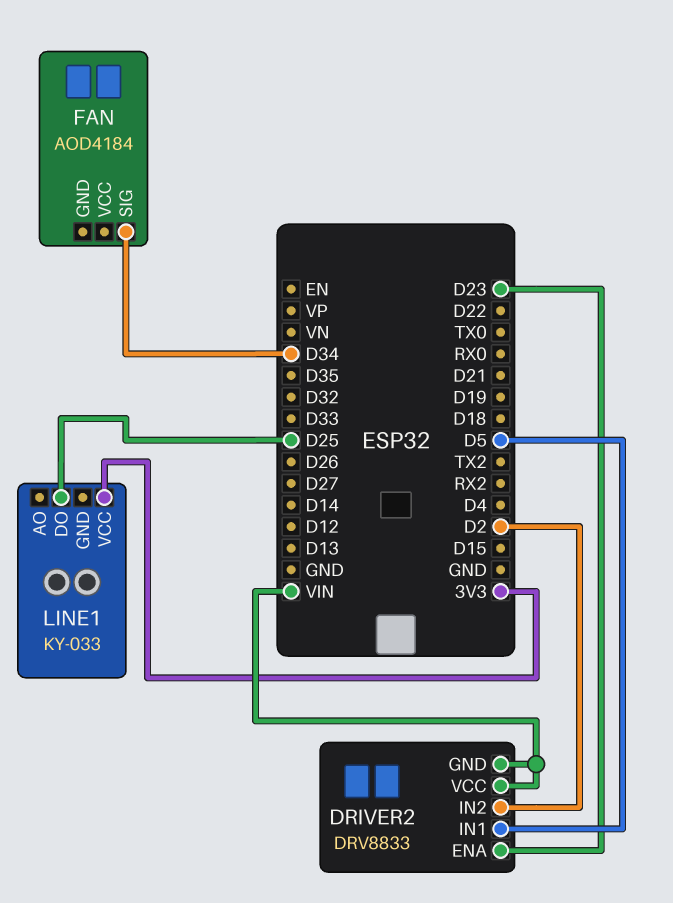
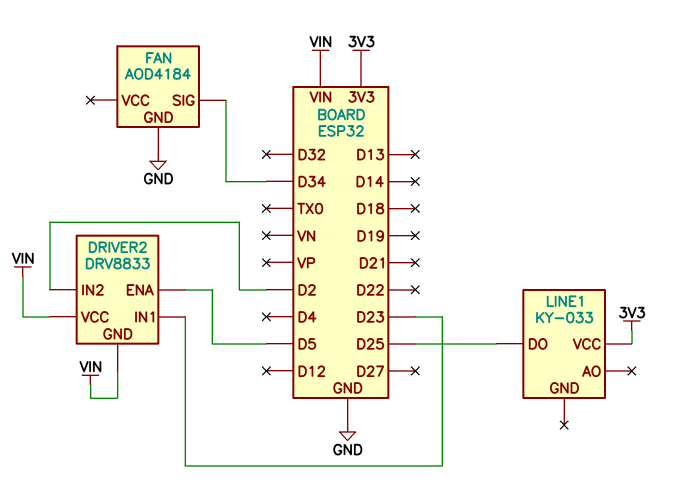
DRIVER2 pin ENA: D23 -> D5
DRIVER2 pin IN1: D5 -> D23
FAN pin GND: none -> GND

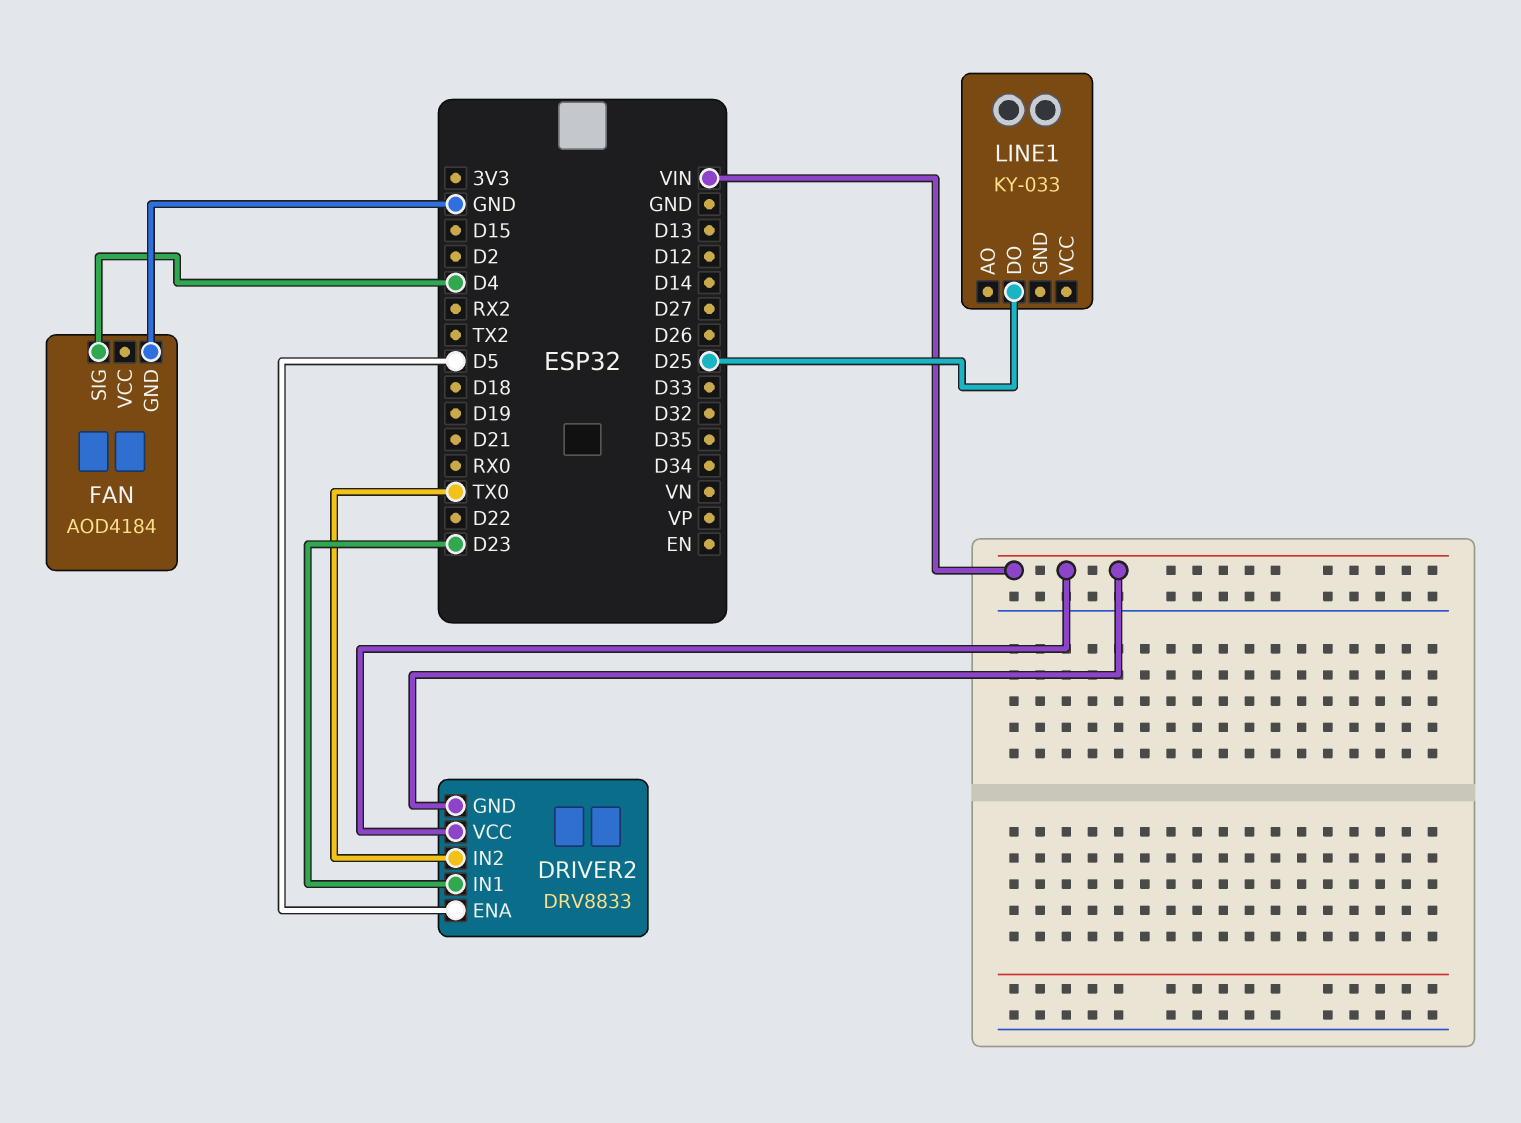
DRIVER2 pin IN2: D2 -> TX0
FAN pin SIG: D34 -> D4
LINE1 pin VCC: 3V3 -> none

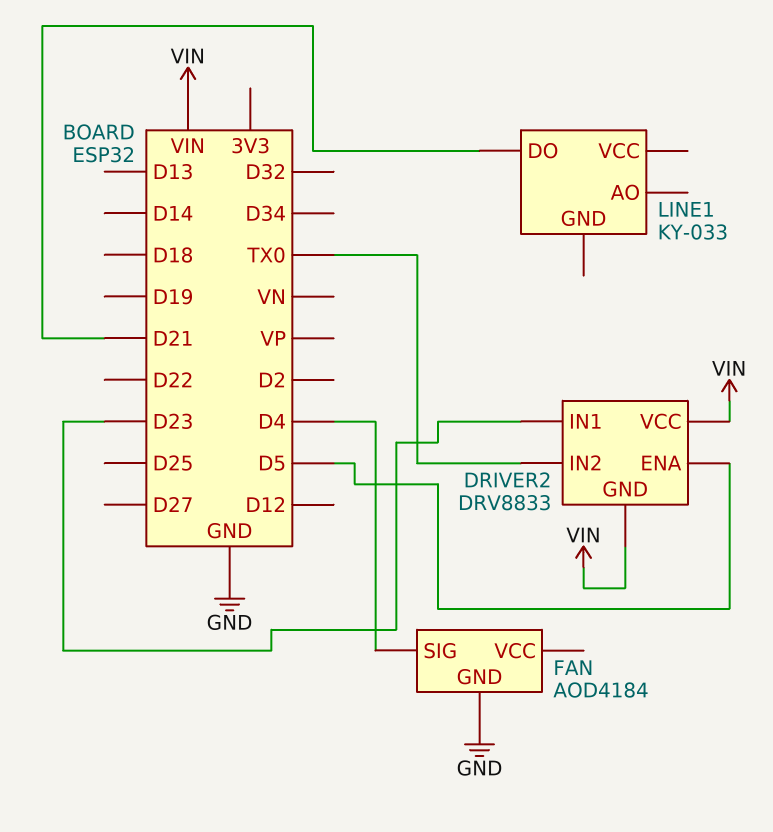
LINE1 pin DO: D25 -> D21

